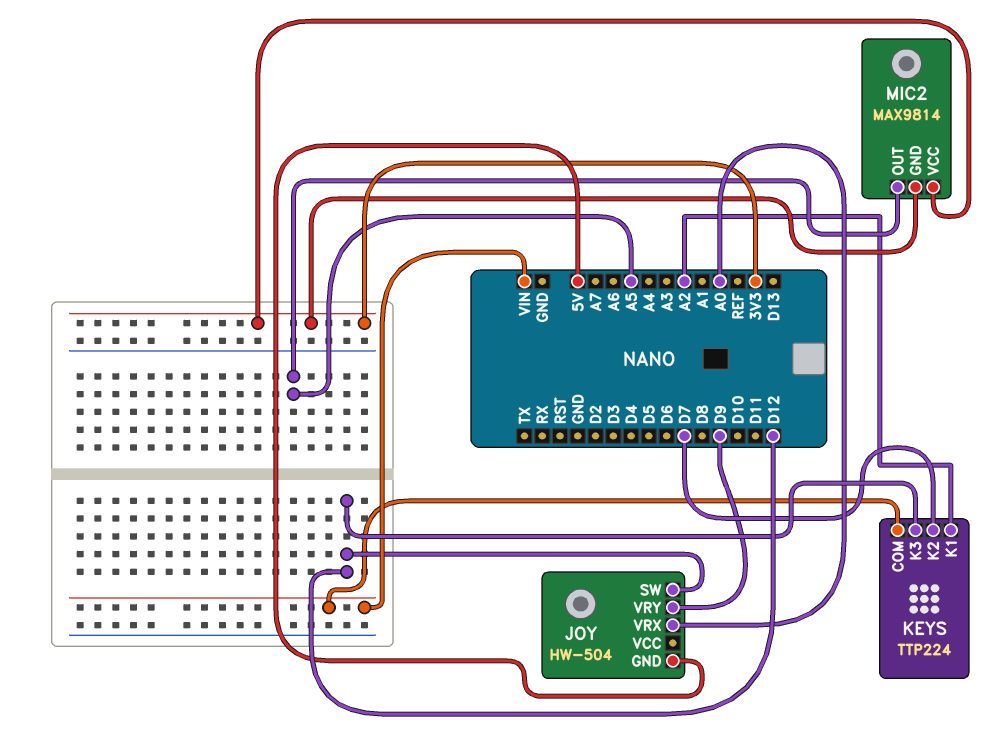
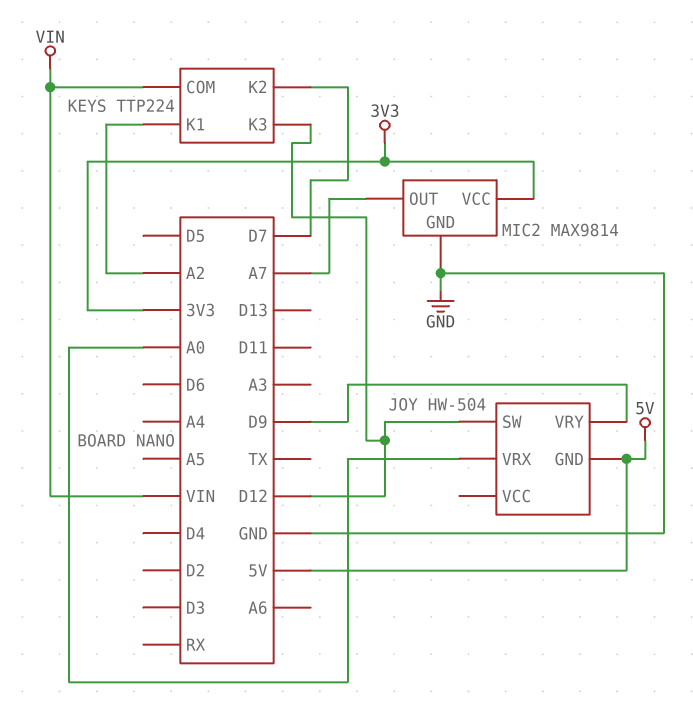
MIC2 pin GND: 3V3 -> GND
MIC2 pin OUT: A5 -> A7

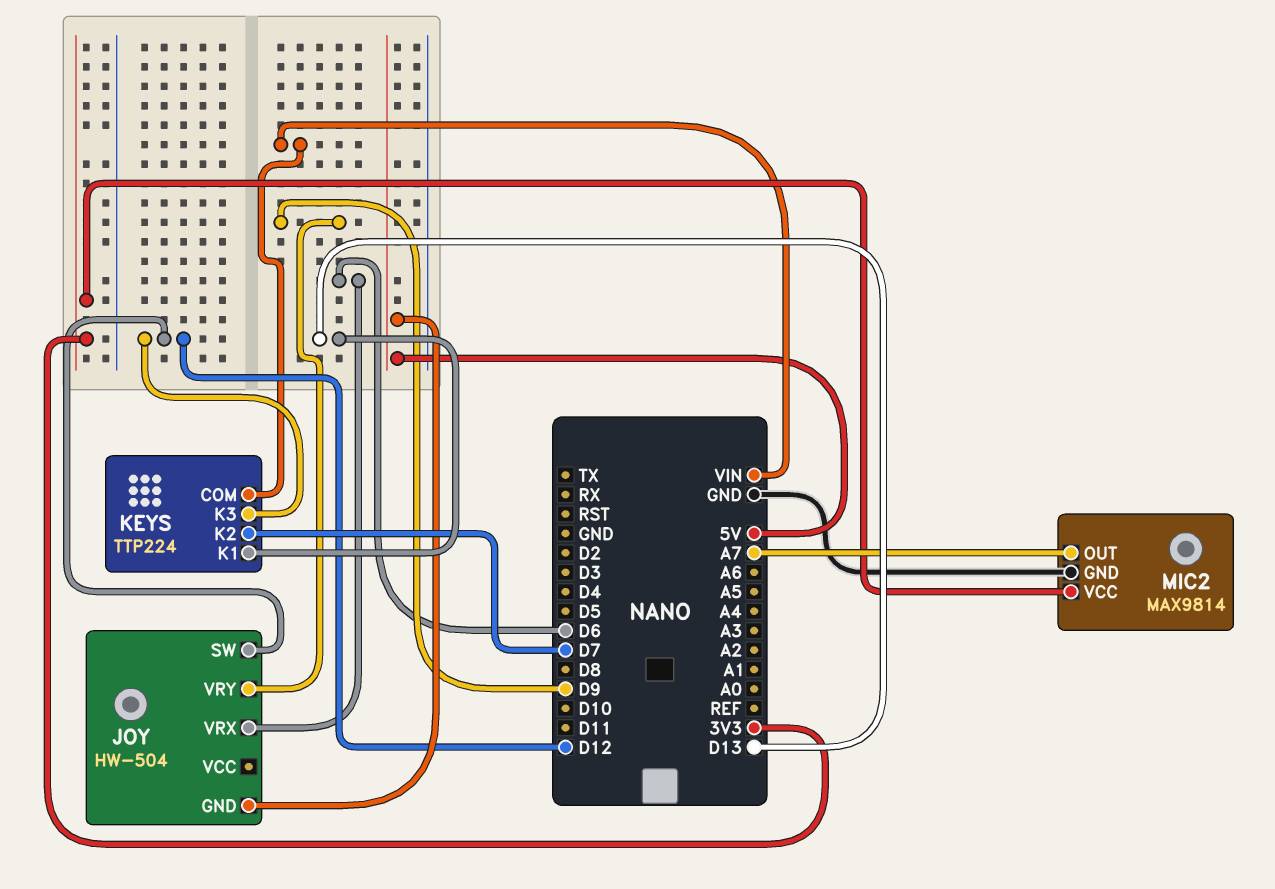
JOY pin VRX: A0 -> D6
KEYS pin K1: A2 -> D13

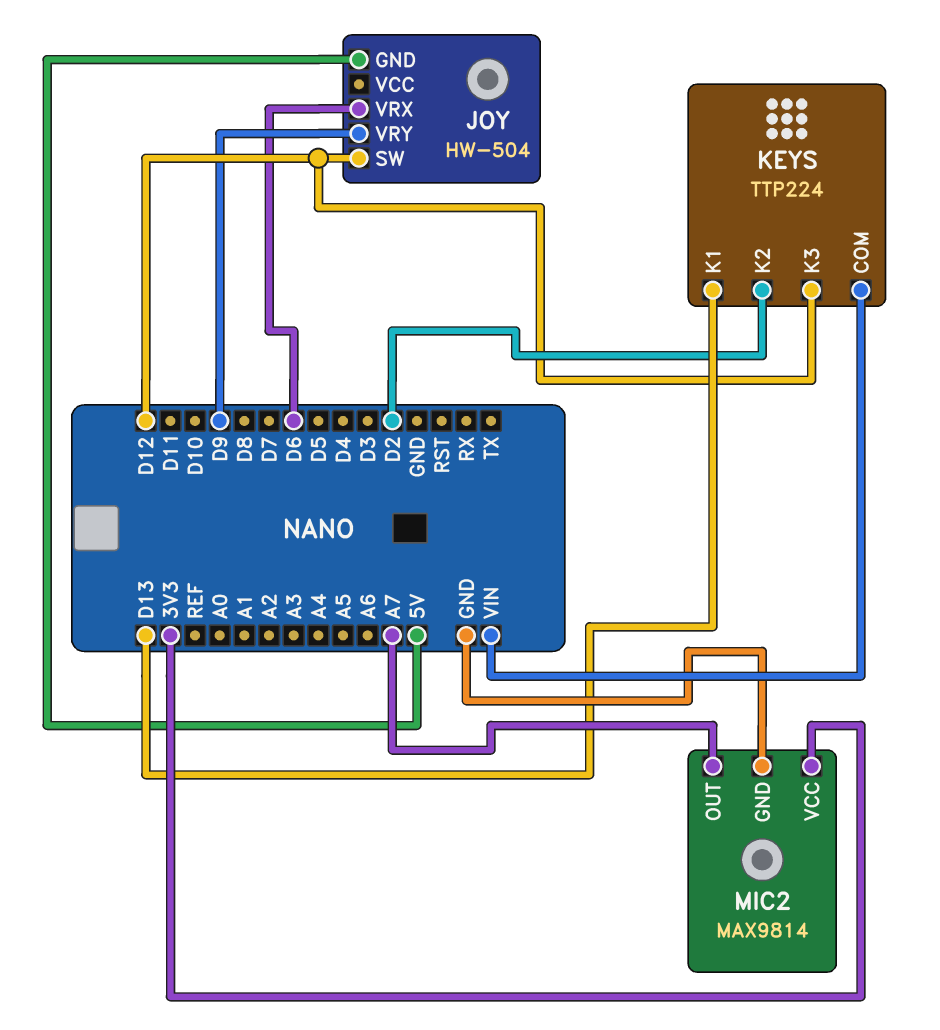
KEYS pin K2: D7 -> D2

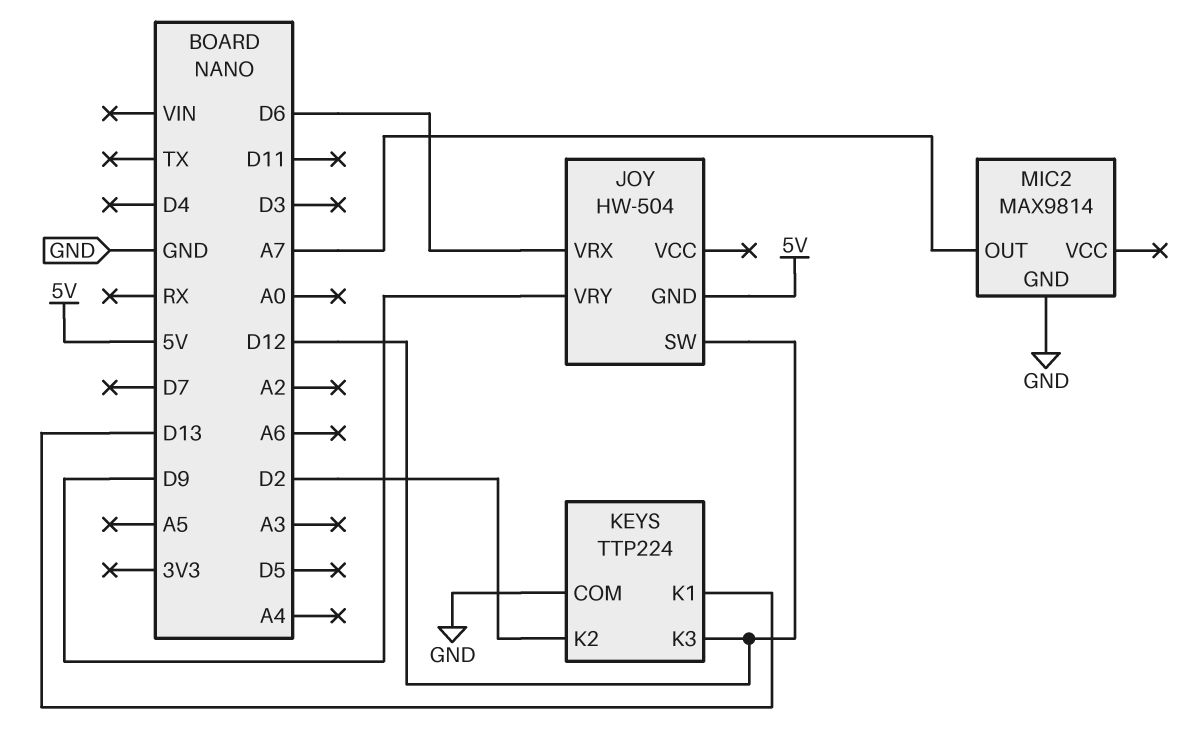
KEYS pin COM: VIN -> GND
MIC2 pin VCC: 3V3 -> none

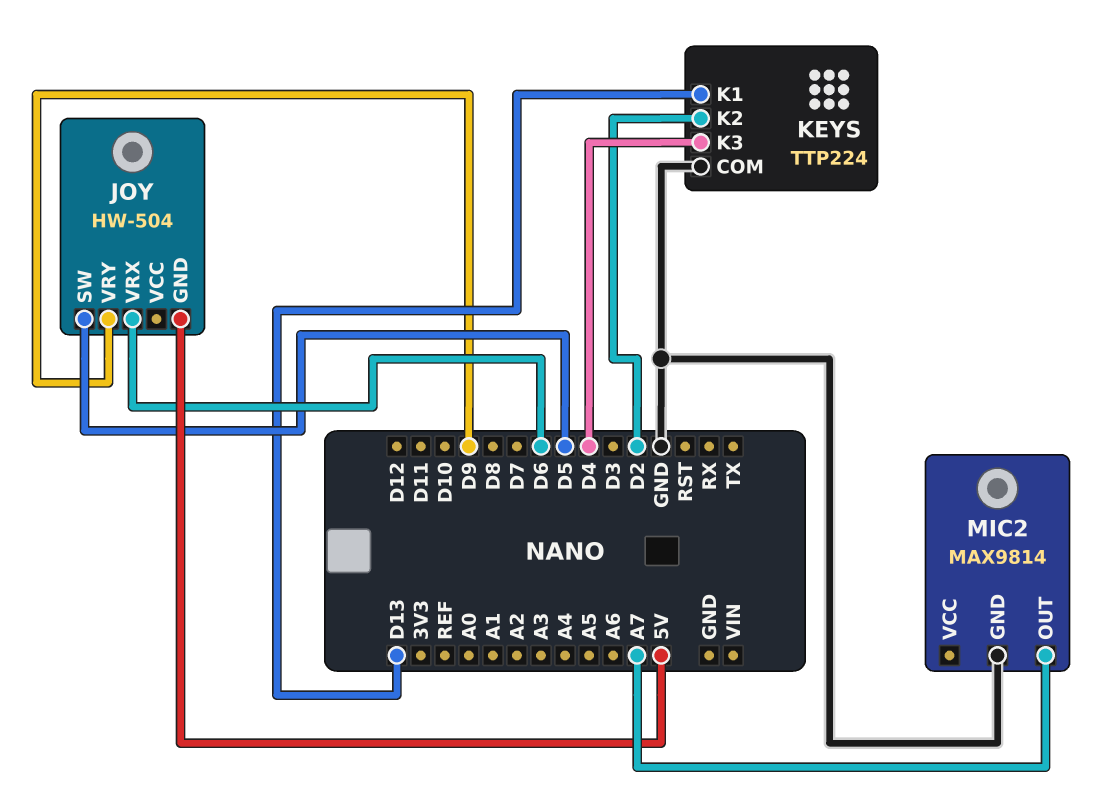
JOY pin SW: D12 -> D5
KEYS pin K3: D12 -> D4

